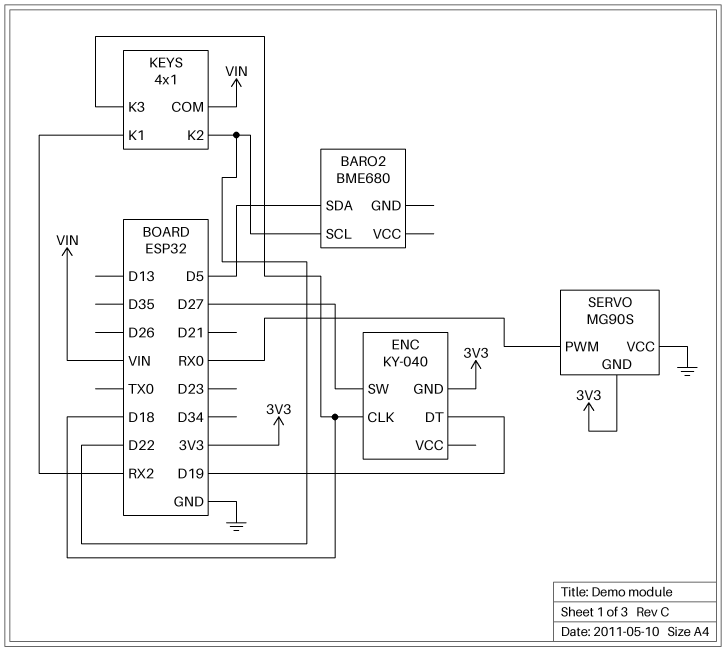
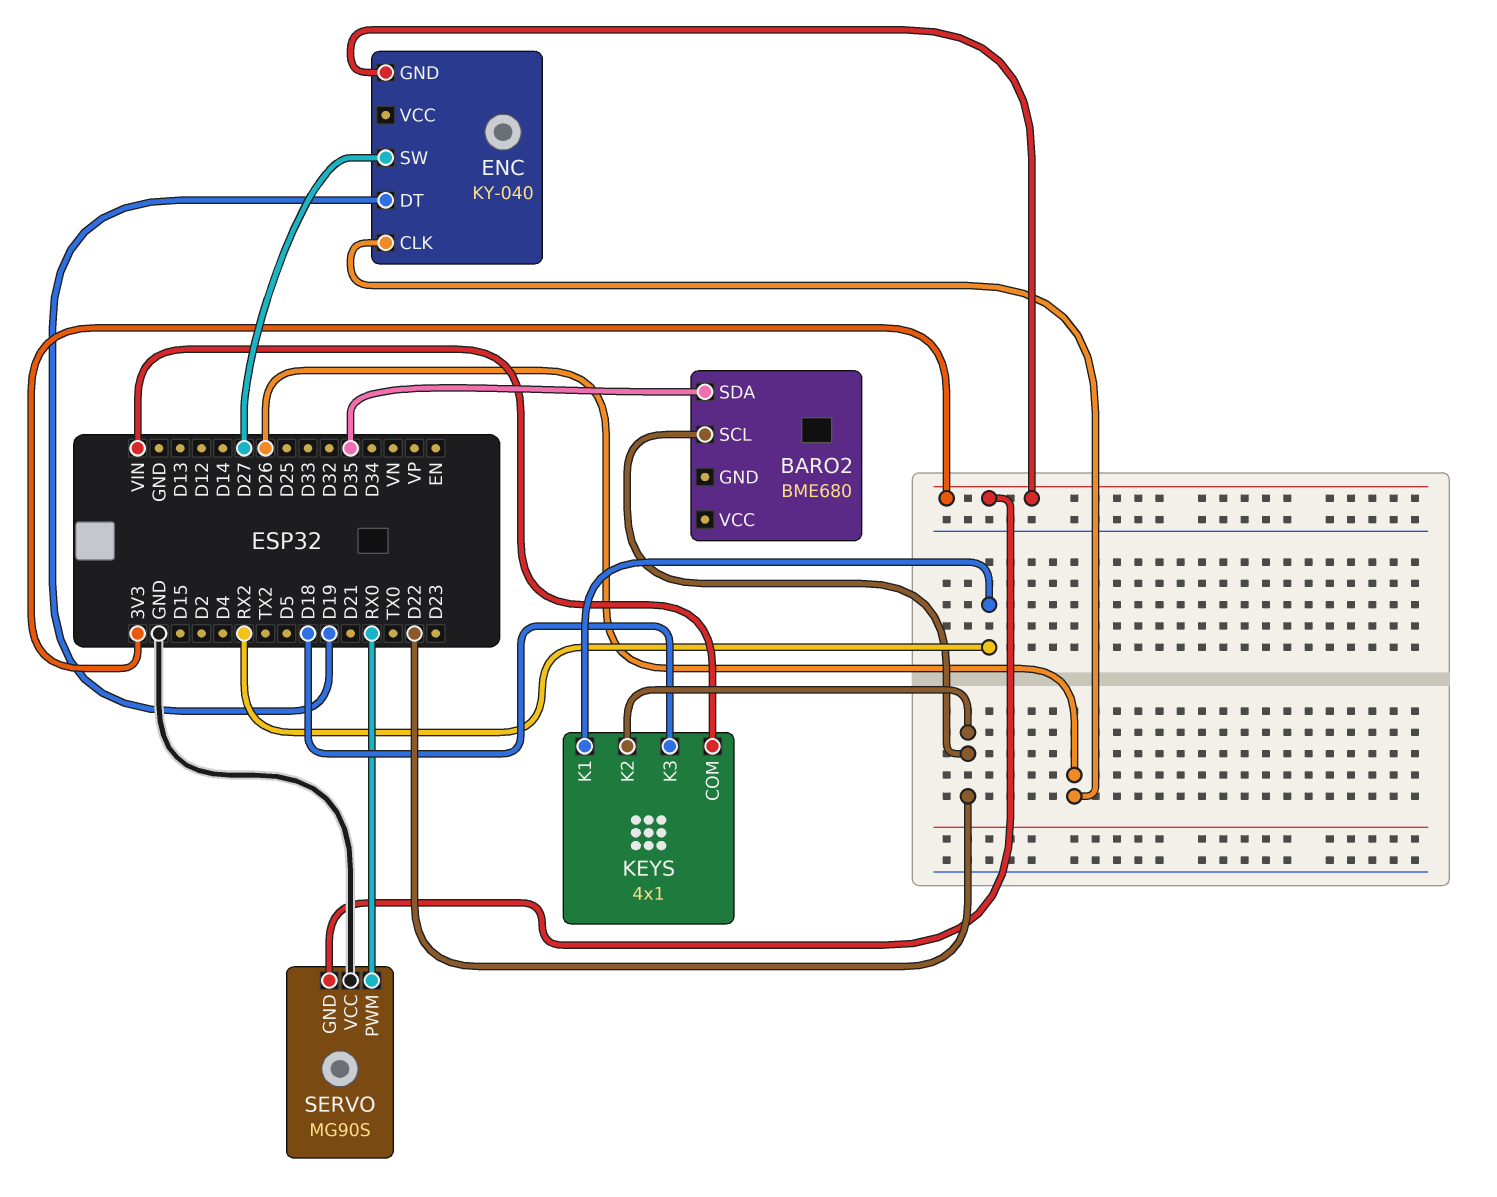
BARO2 pin SDA: D5 -> D35
ENC pin CLK: D18 -> D26

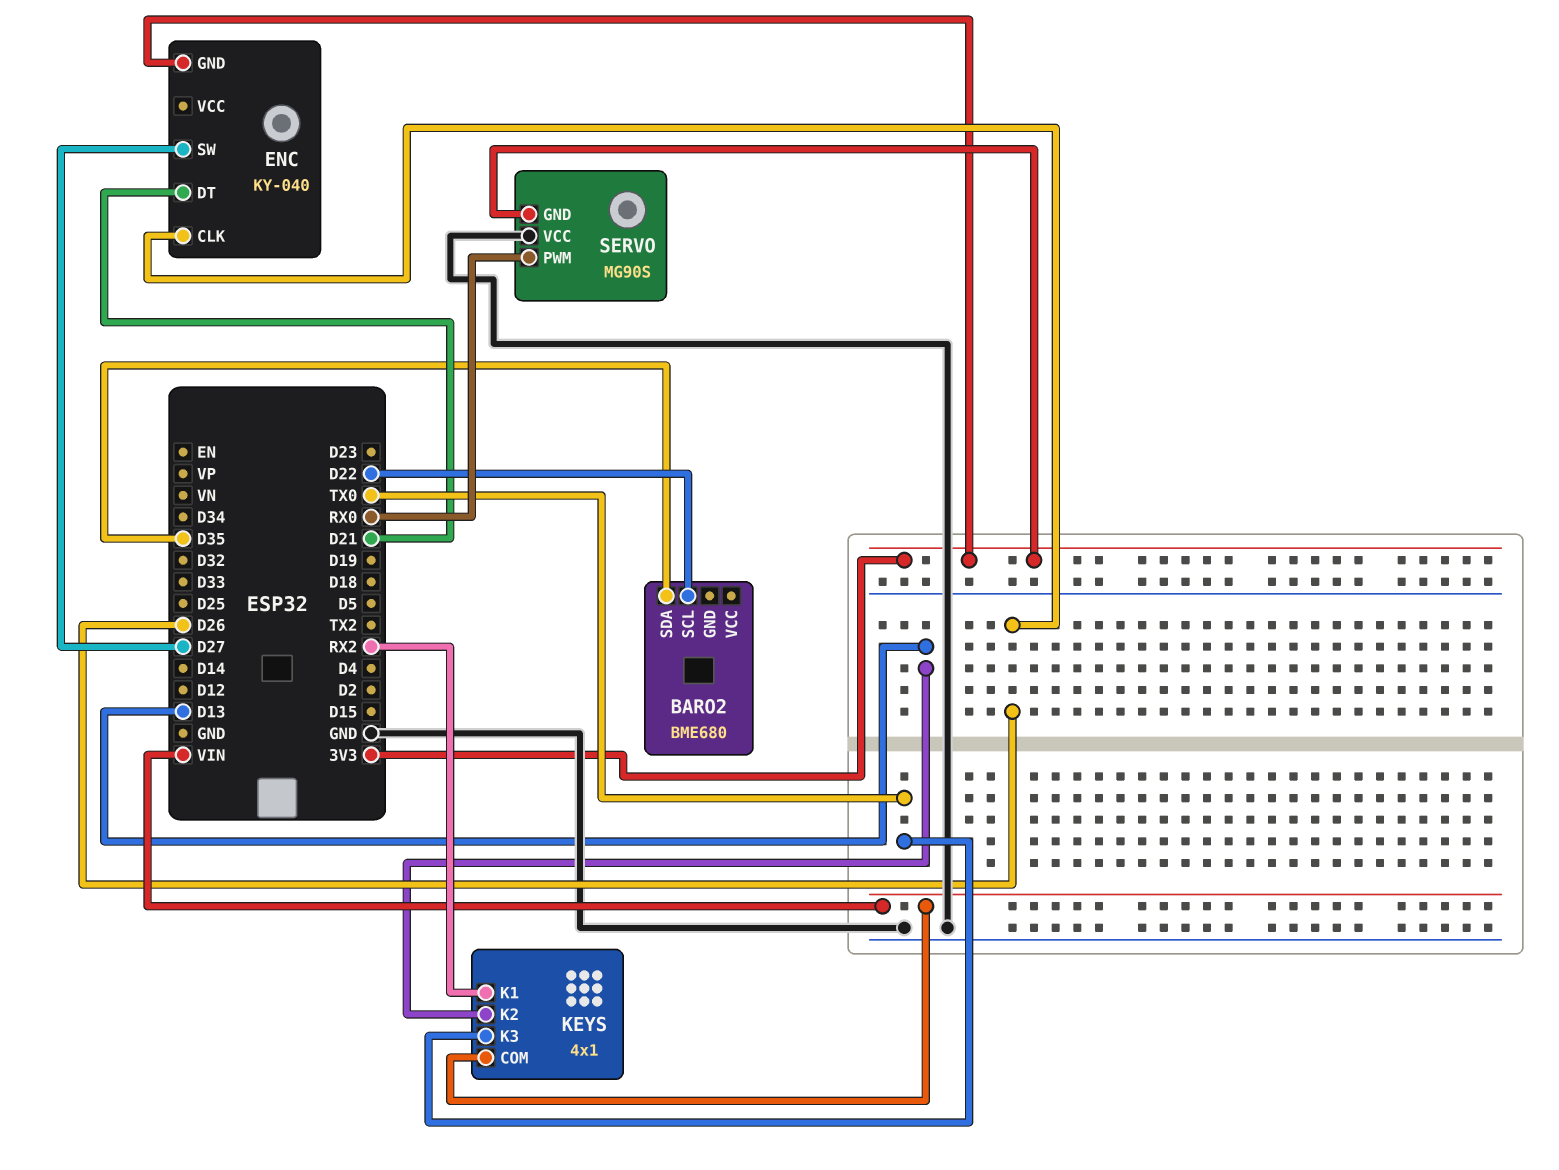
ENC pin DT: D19 -> D21
KEYS pin K2: D22 -> D13
KEYS pin K3: D18 -> TX0

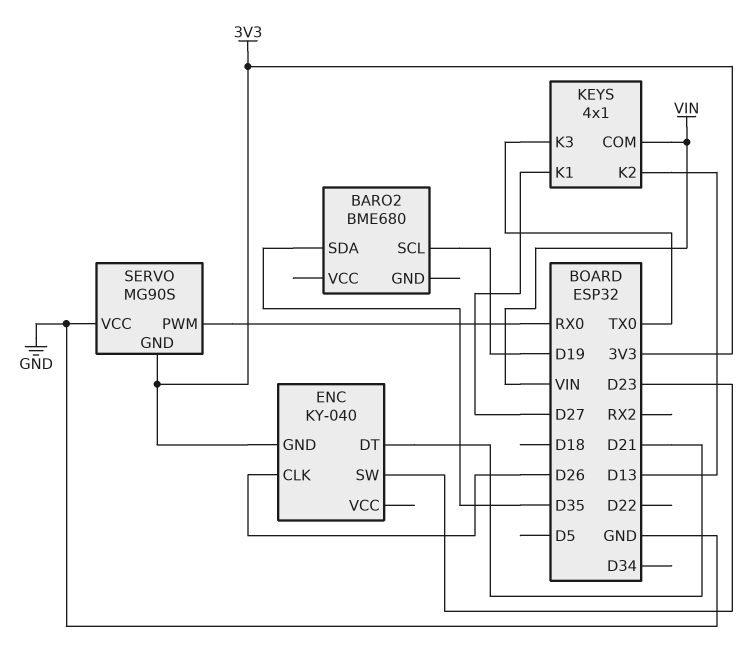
BARO2 pin SCL: D22 -> D19
ENC pin SW: D27 -> D23
KEYS pin K1: RX2 -> D27

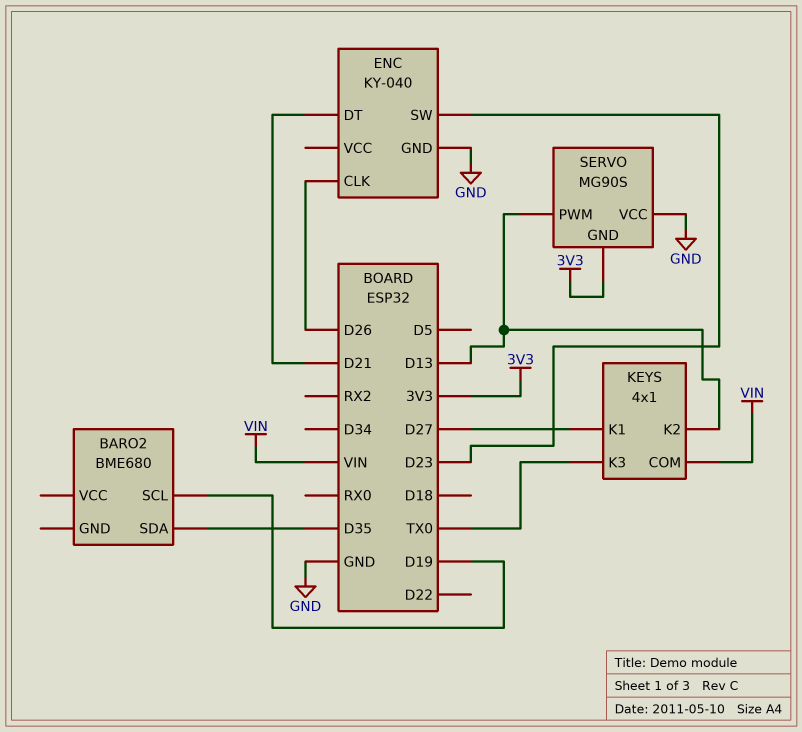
ENC pin GND: 3V3 -> GND
SERVO pin PWM: RX0 -> D13

